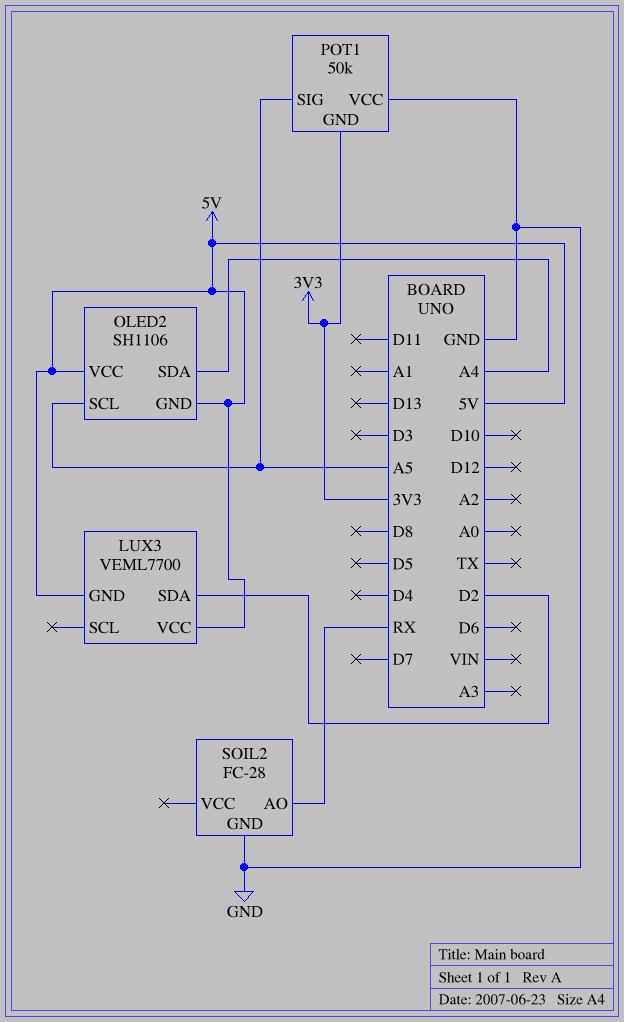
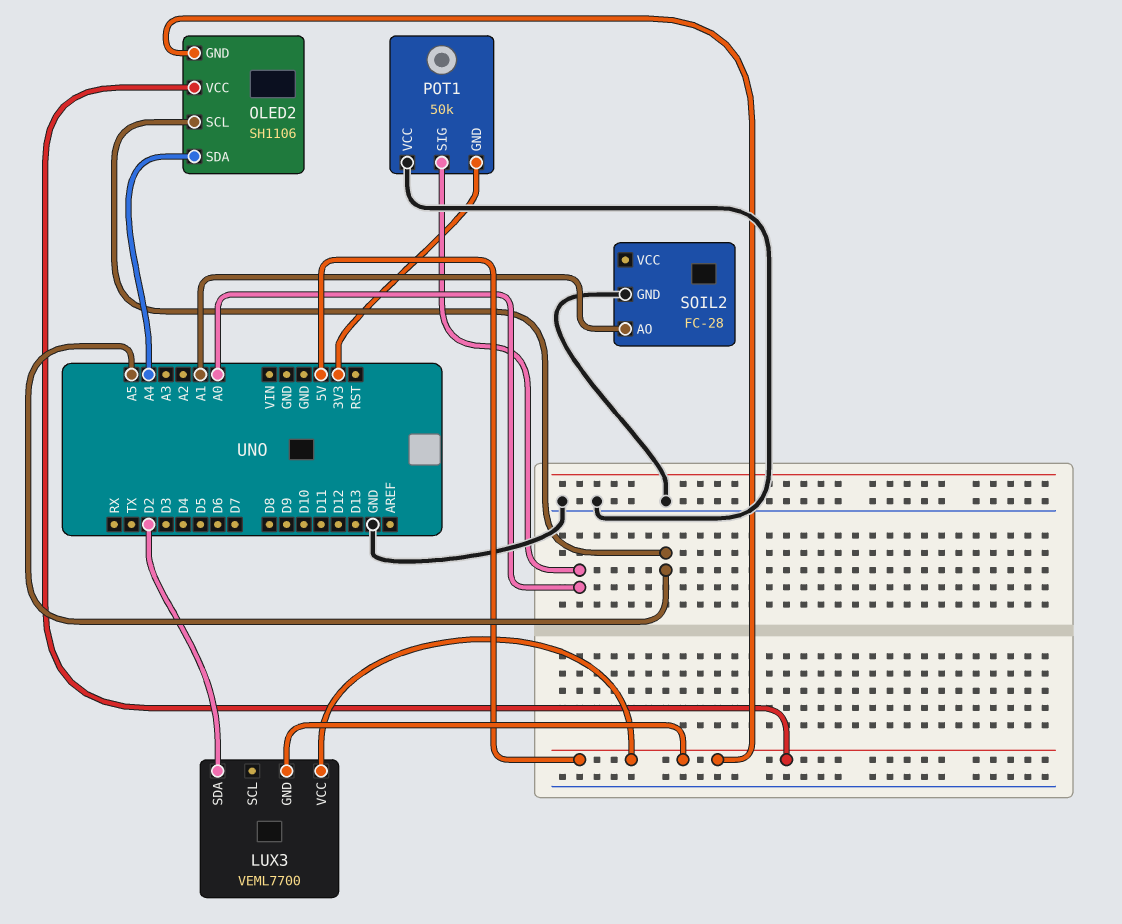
POT1 pin SIG: A5 -> A0
SOIL2 pin AO: RX -> A1

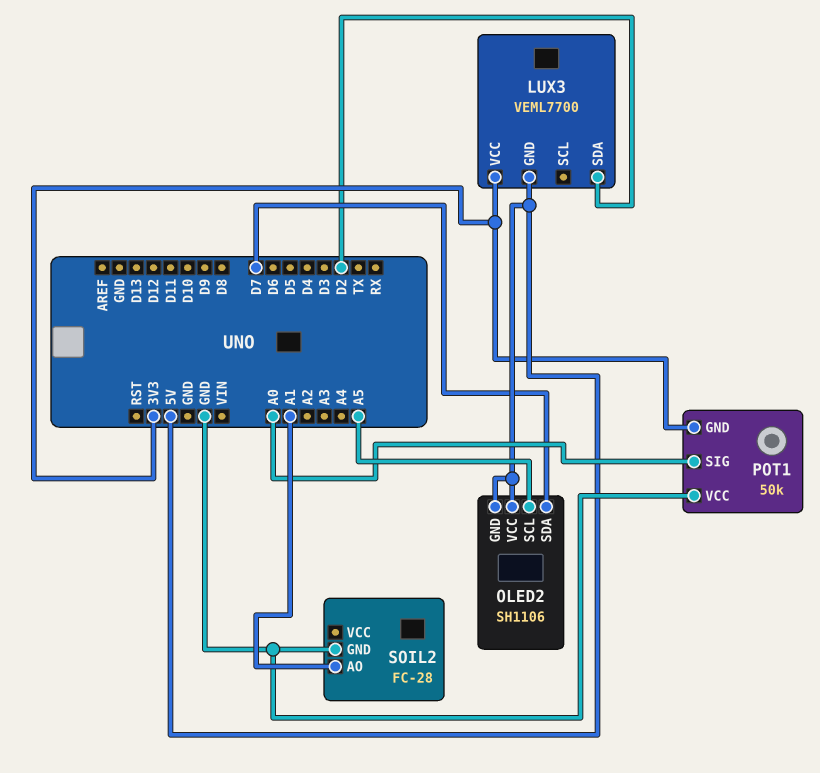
LUX3 pin VCC: 5V -> 3V3
OLED2 pin SDA: A4 -> D7

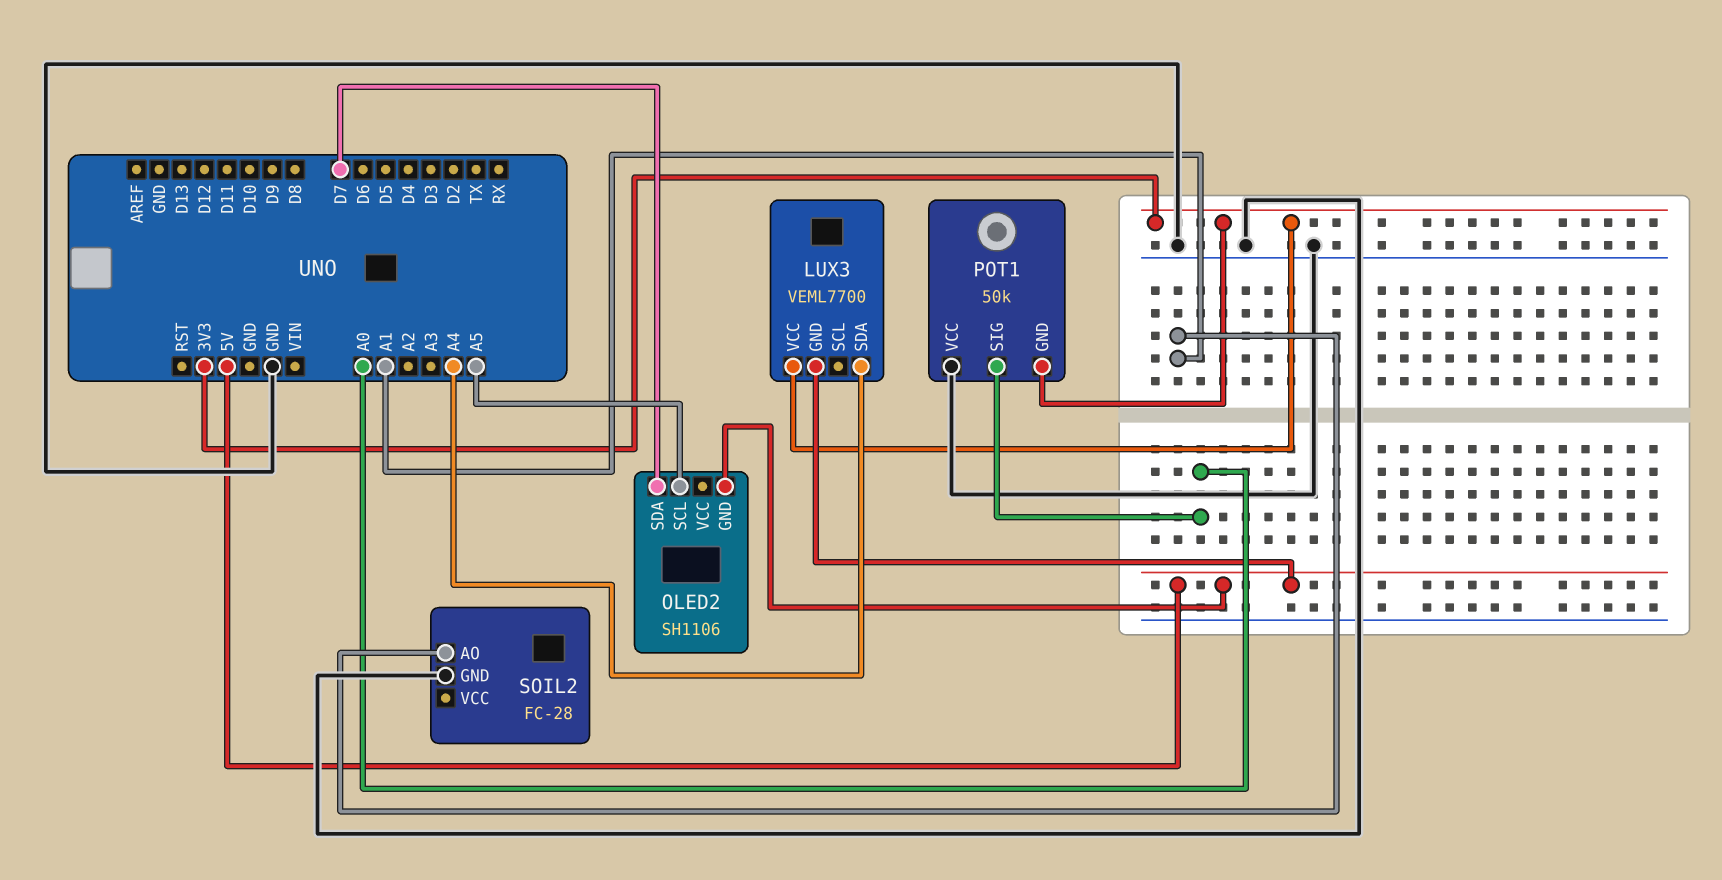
LUX3 pin SDA: D2 -> A4
OLED2 pin VCC: 5V -> none

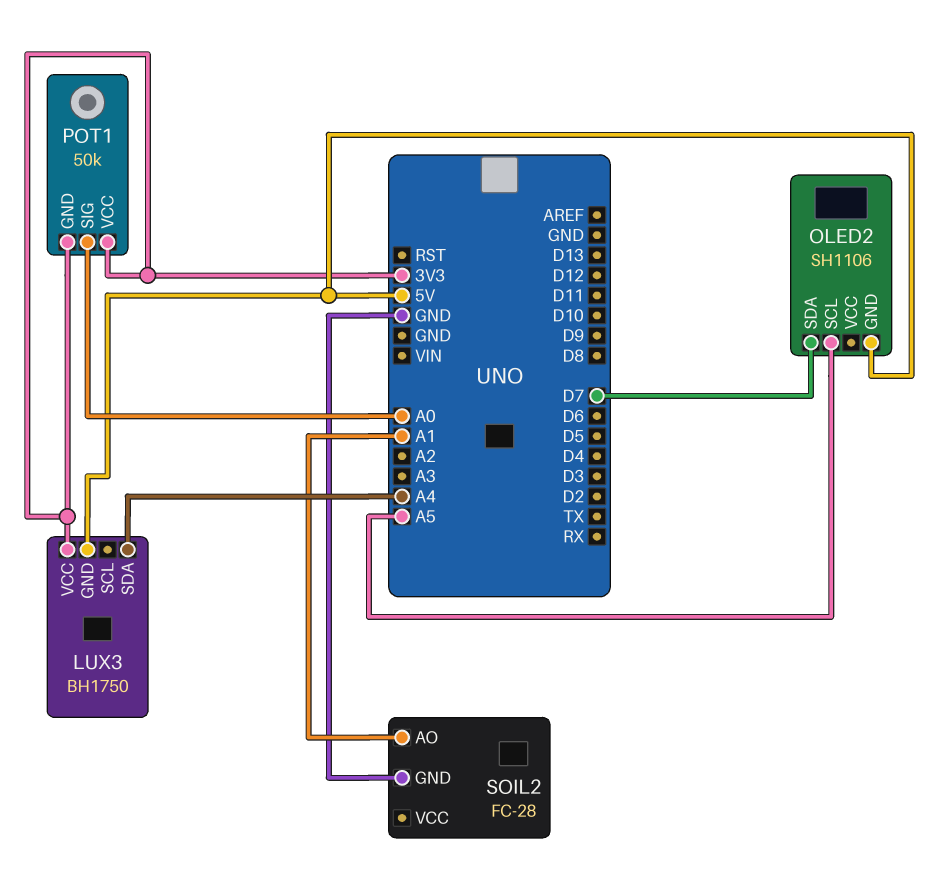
LUX3: VEML7700 -> BH1750
POT1 pin VCC: GND -> 3V3

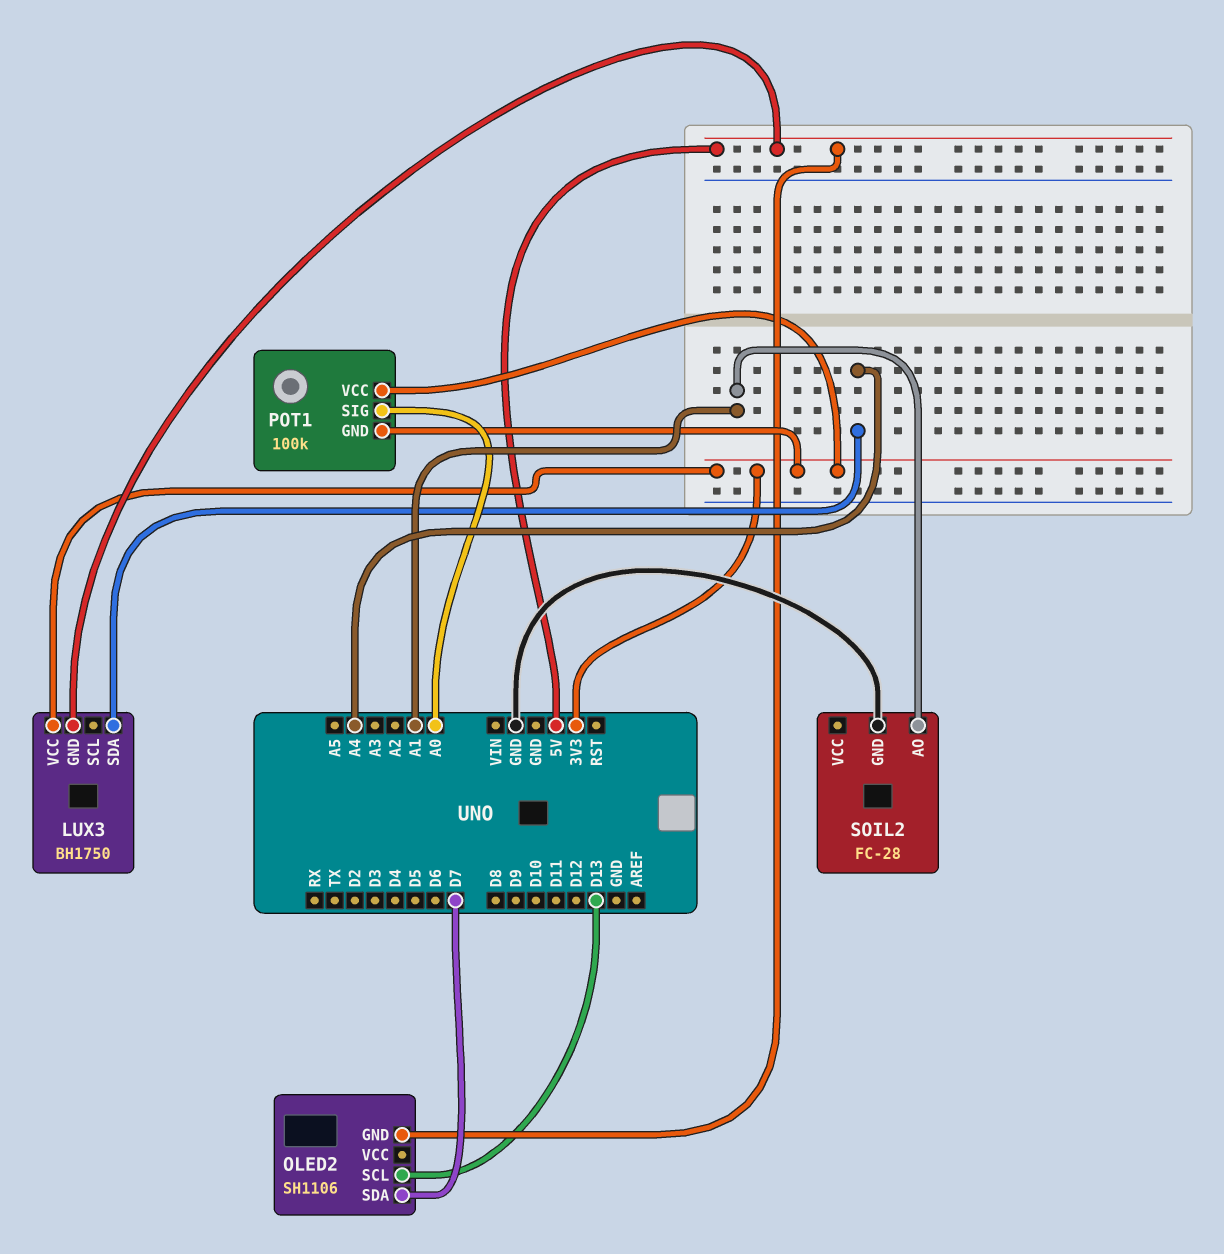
OLED2 pin SCL: A5 -> D13
POT1: 50k -> 100k

